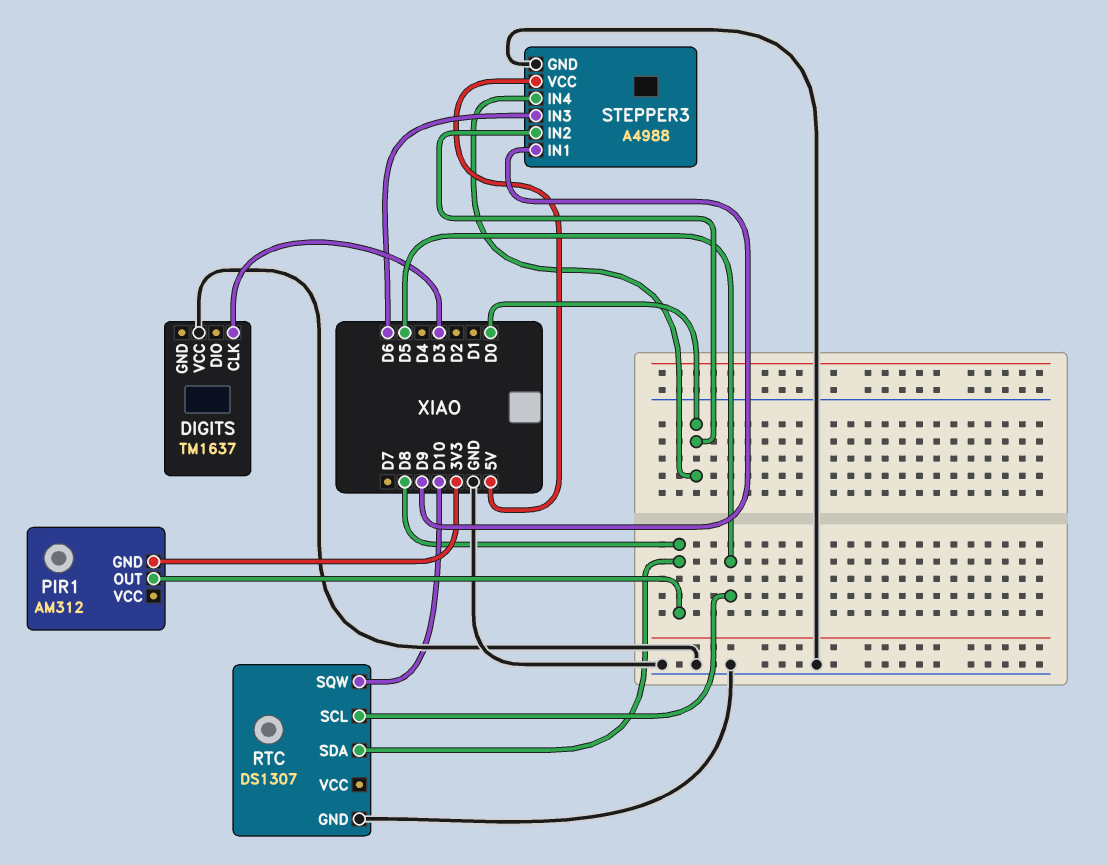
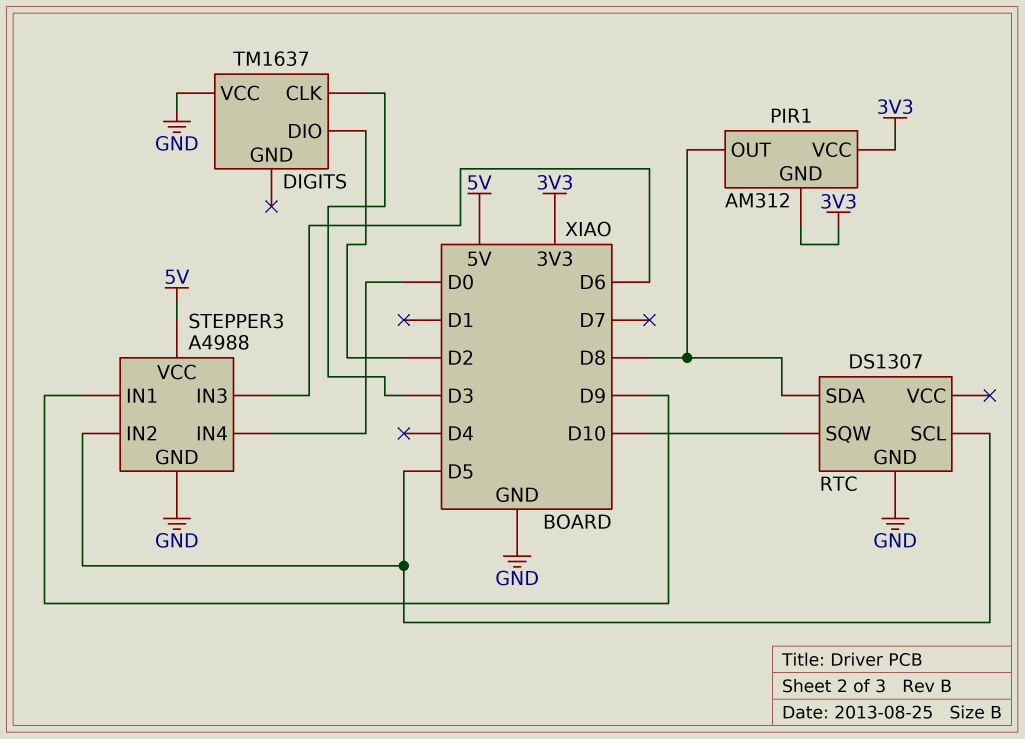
DIGITS pin DIO: none -> D2
PIR1 pin VCC: none -> 3V3
STEPPER3 pin IN2: D0 -> D5

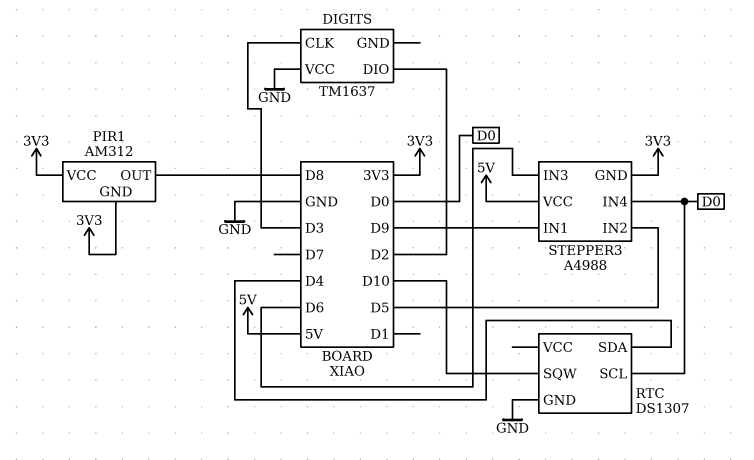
RTC pin SCL: D5 -> D0
RTC pin SDA: D8 -> D4
STEPPER3 pin GND: GND -> 3V3

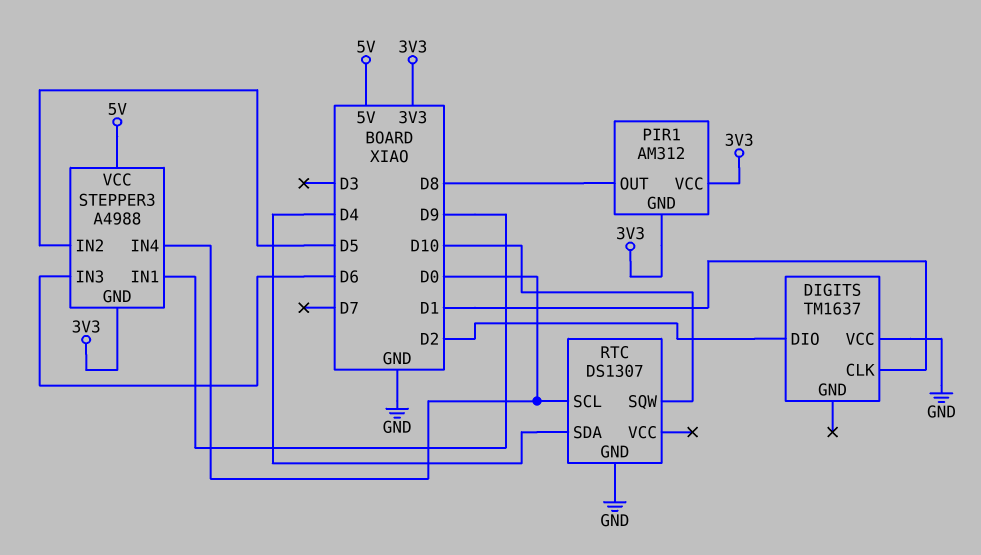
DIGITS pin CLK: D3 -> D1

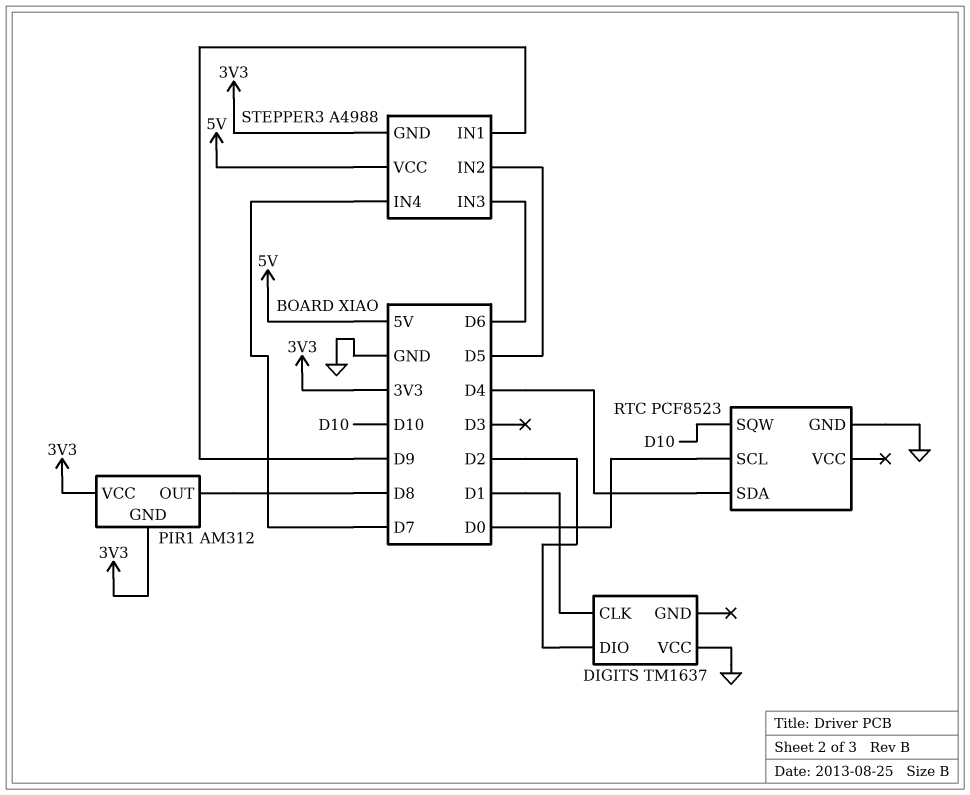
RTC: DS1307 -> PCF8523
STEPPER3 pin IN4: D0 -> D7

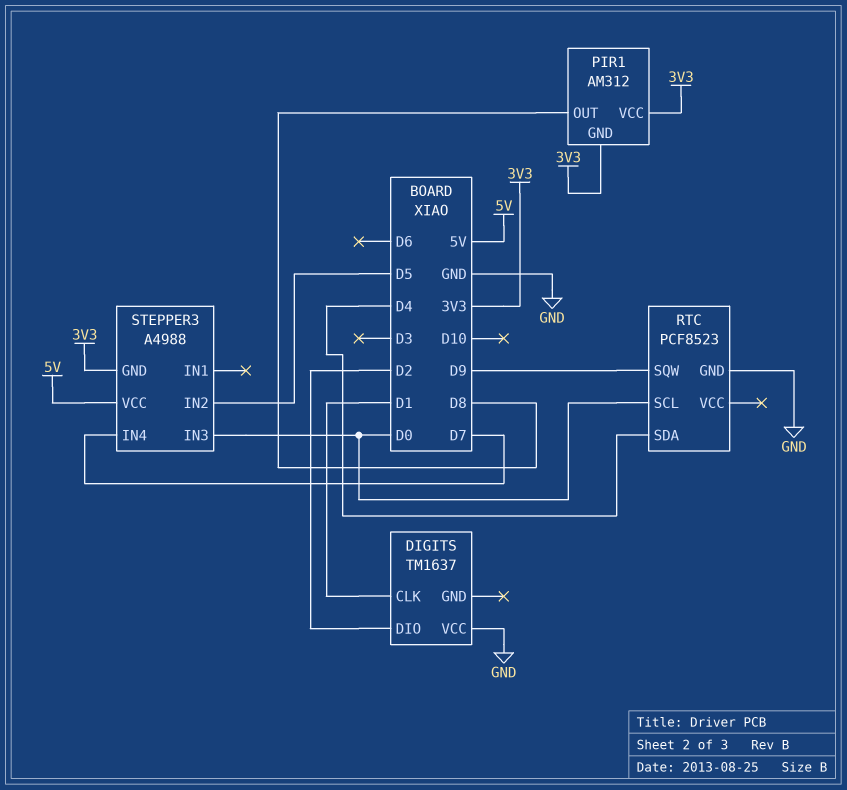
RTC pin SQW: D10 -> D9
STEPPER3 pin IN1: D9 -> none
STEPPER3 pin IN3: D6 -> D0

